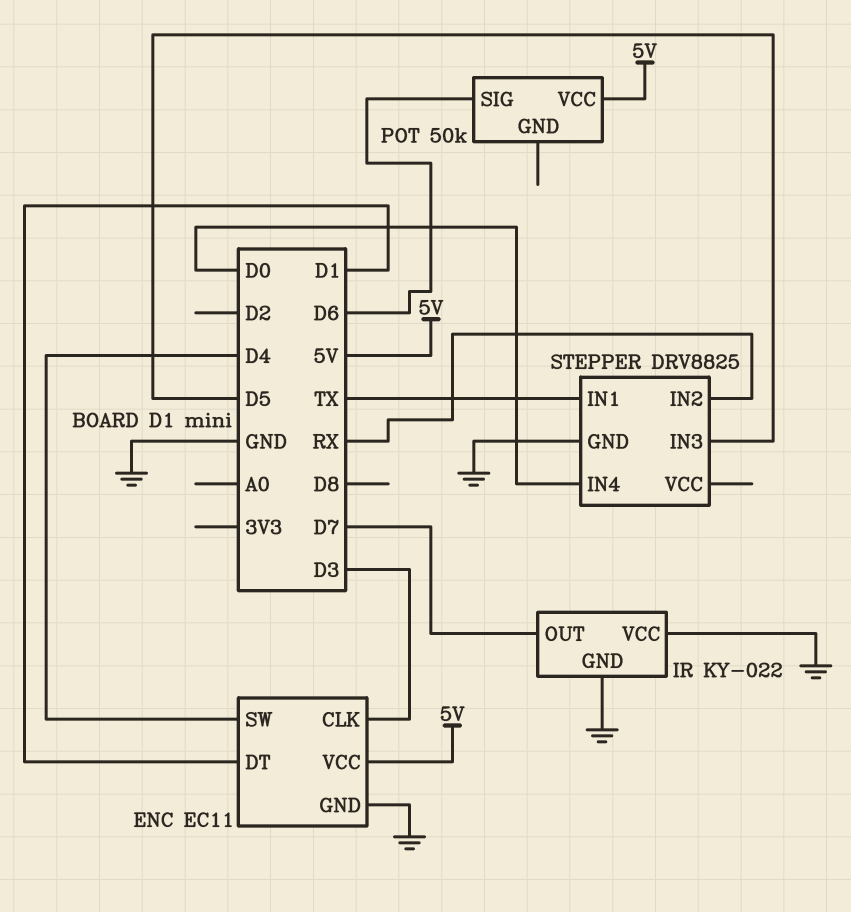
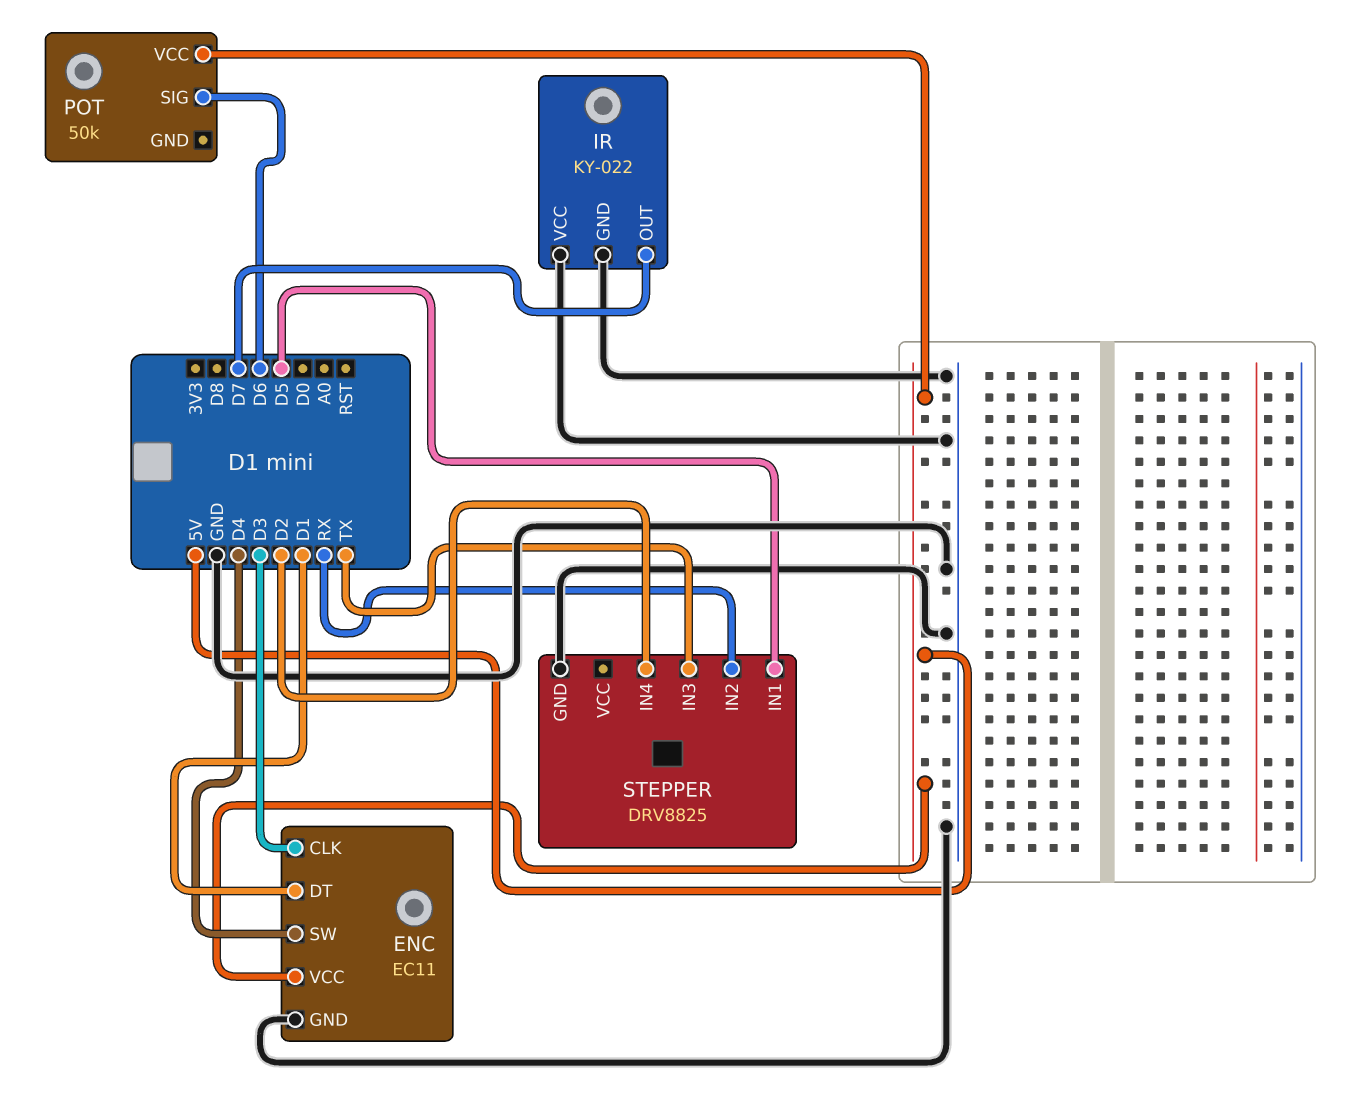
STEPPER pin IN1: TX -> D5
STEPPER pin IN3: D5 -> TX
STEPPER pin IN4: D0 -> D2

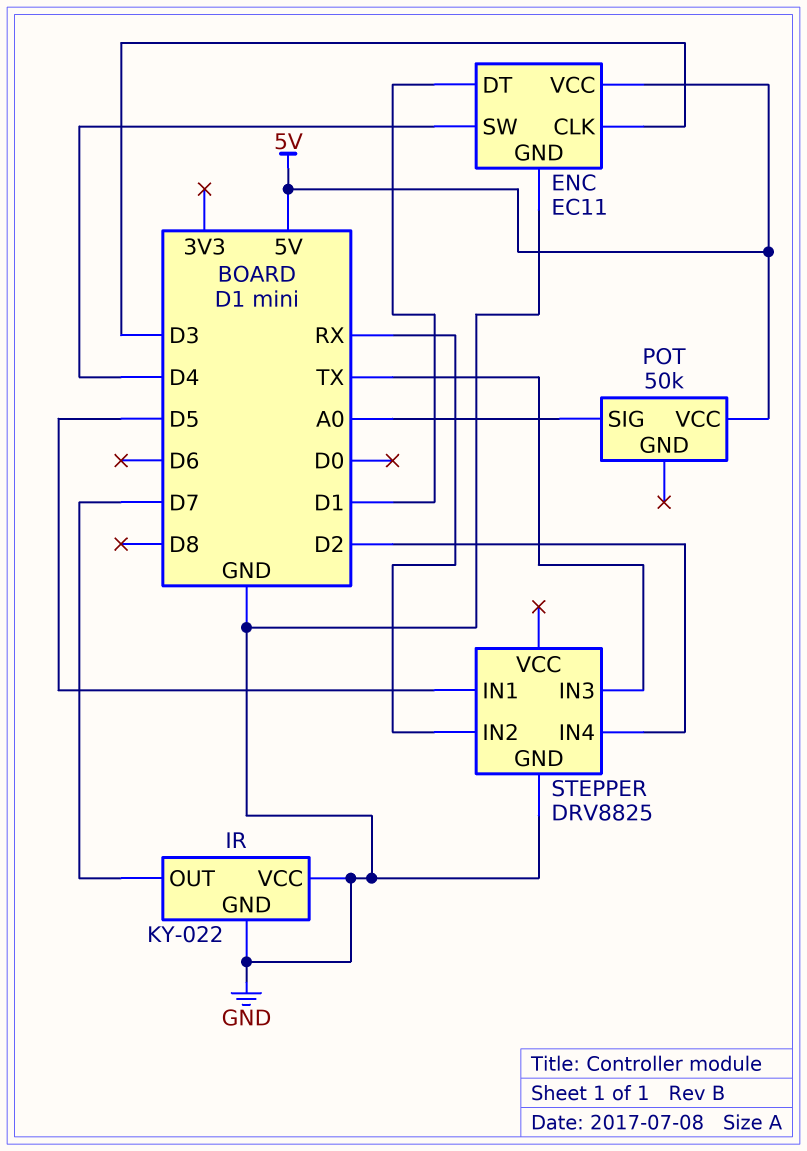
POT pin SIG: D6 -> A0

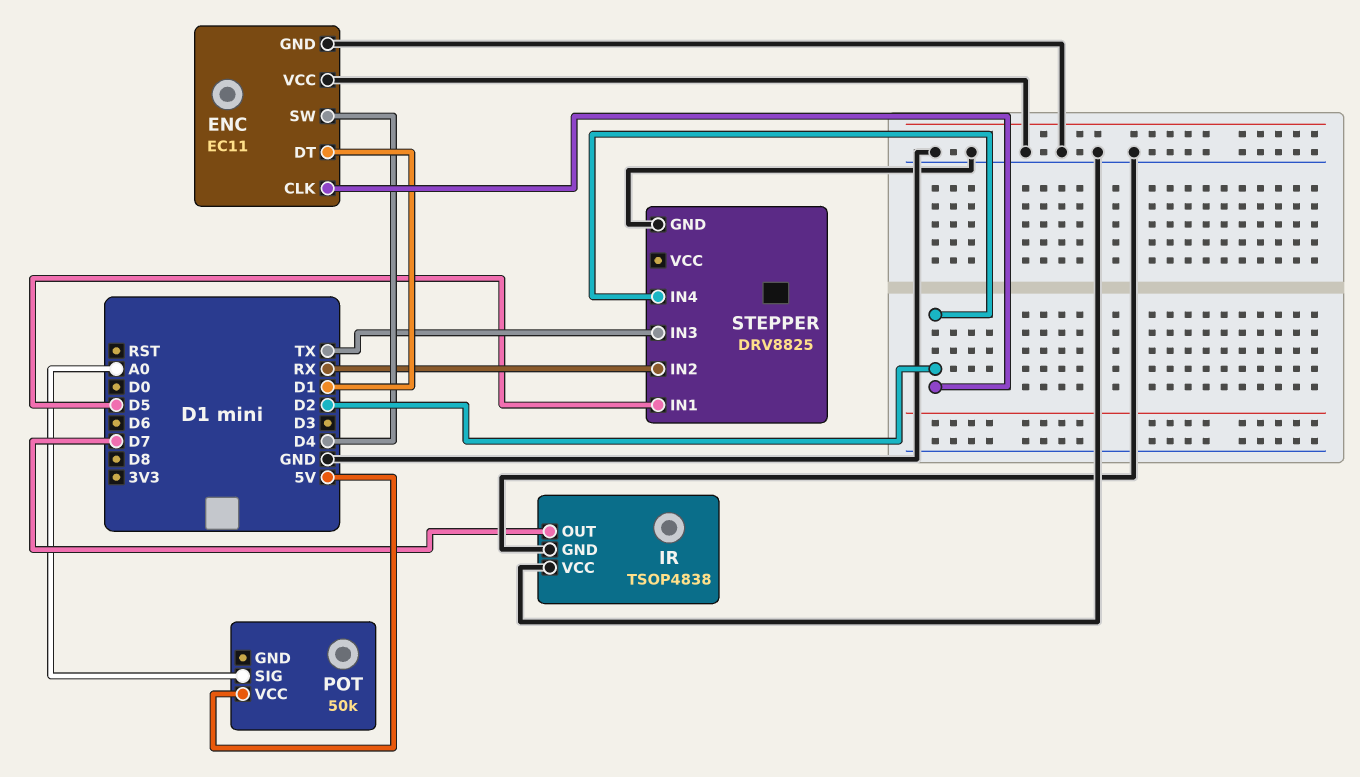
ENC pin CLK: D3 -> D2
ENC pin VCC: 5V -> GND
IR: KY-022 -> TSOP4838

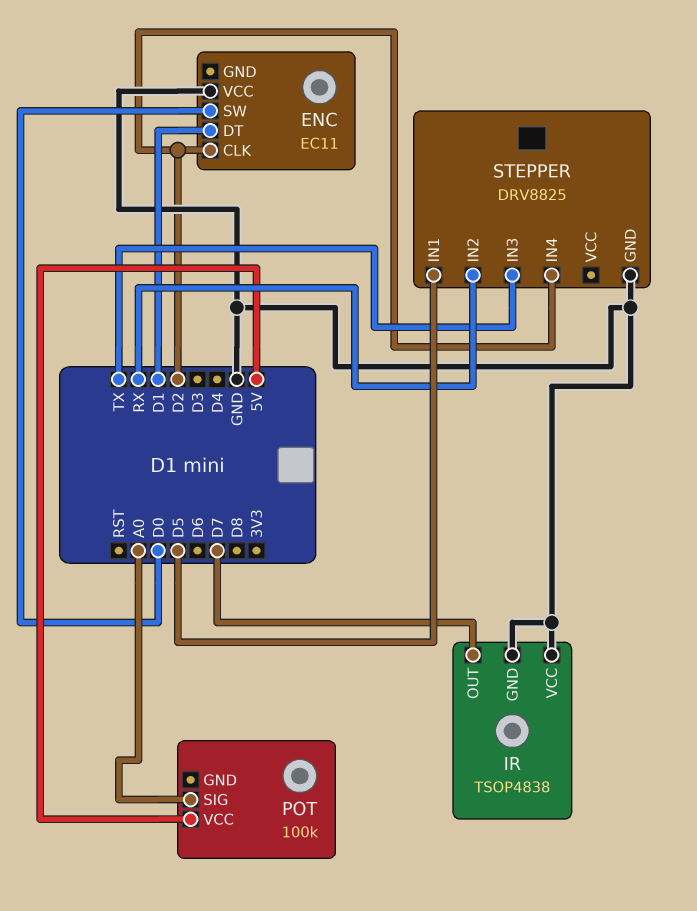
ENC pin GND: GND -> none
ENC pin SW: D4 -> D0
POT: 50k -> 100k

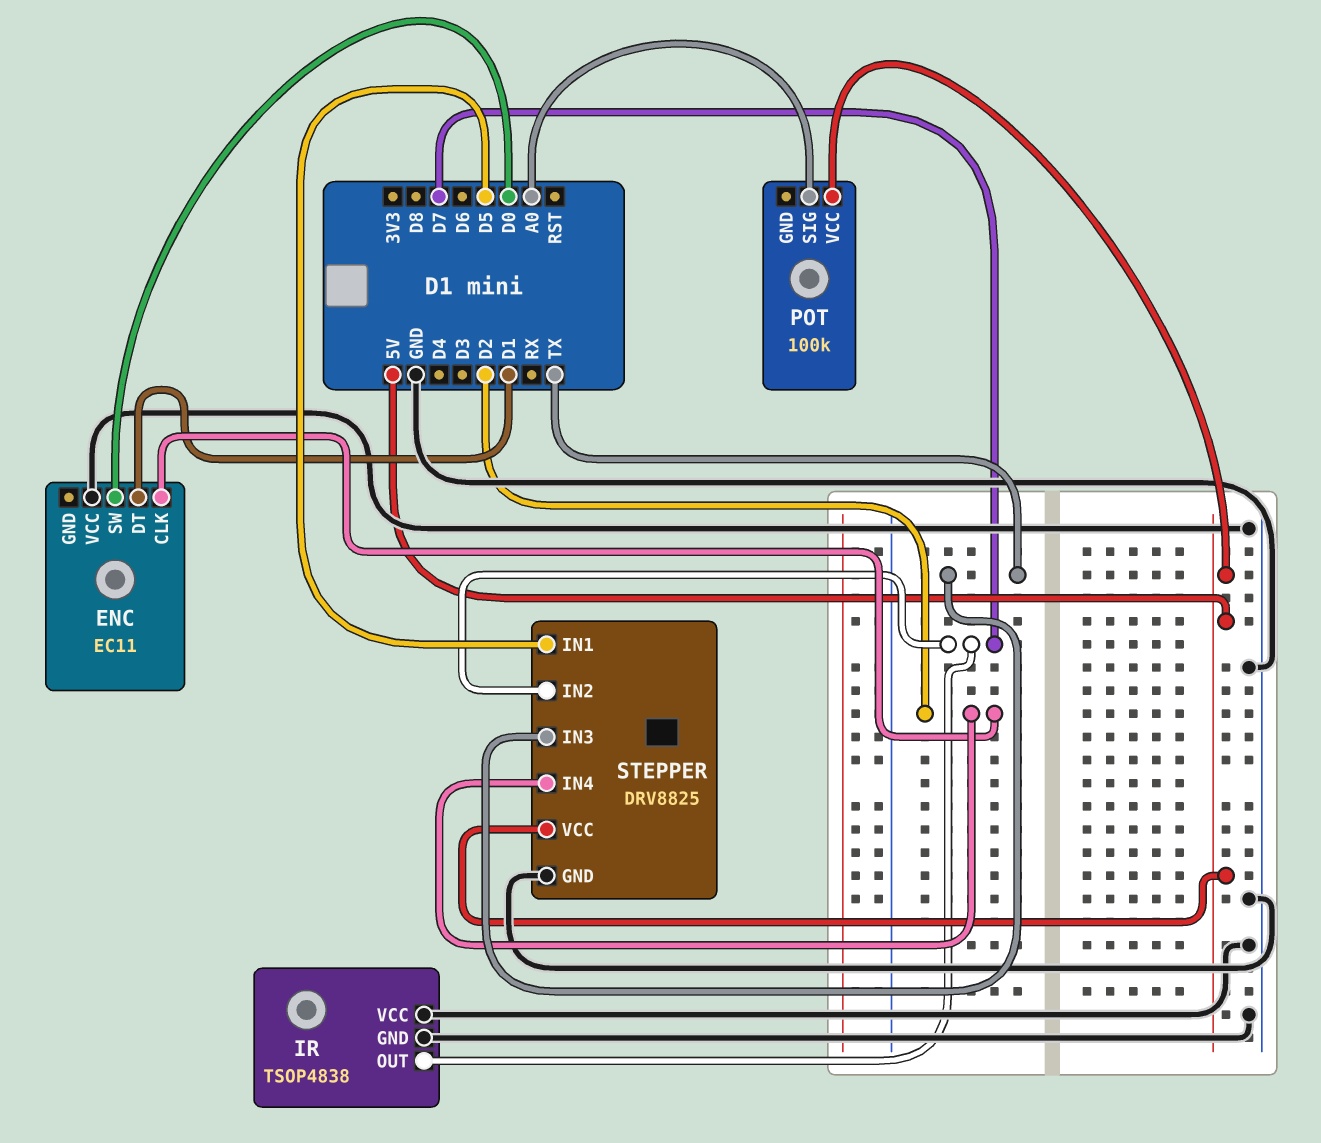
STEPPER pin IN2: RX -> D7
STEPPER pin VCC: none -> 5V

